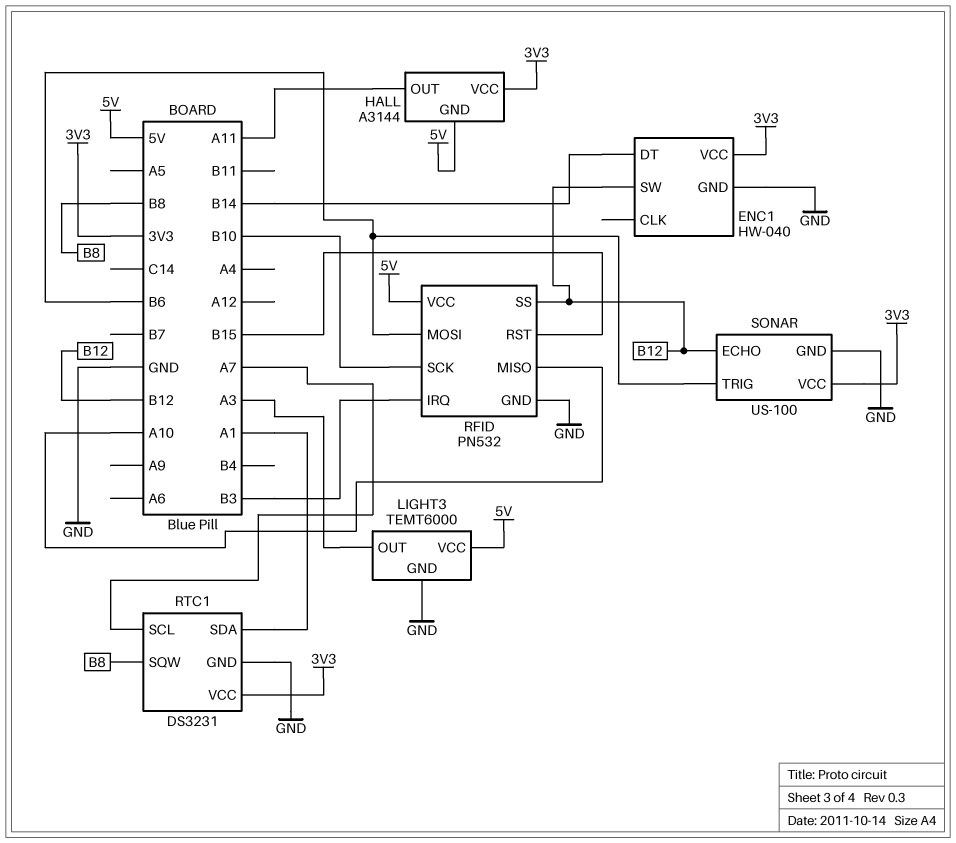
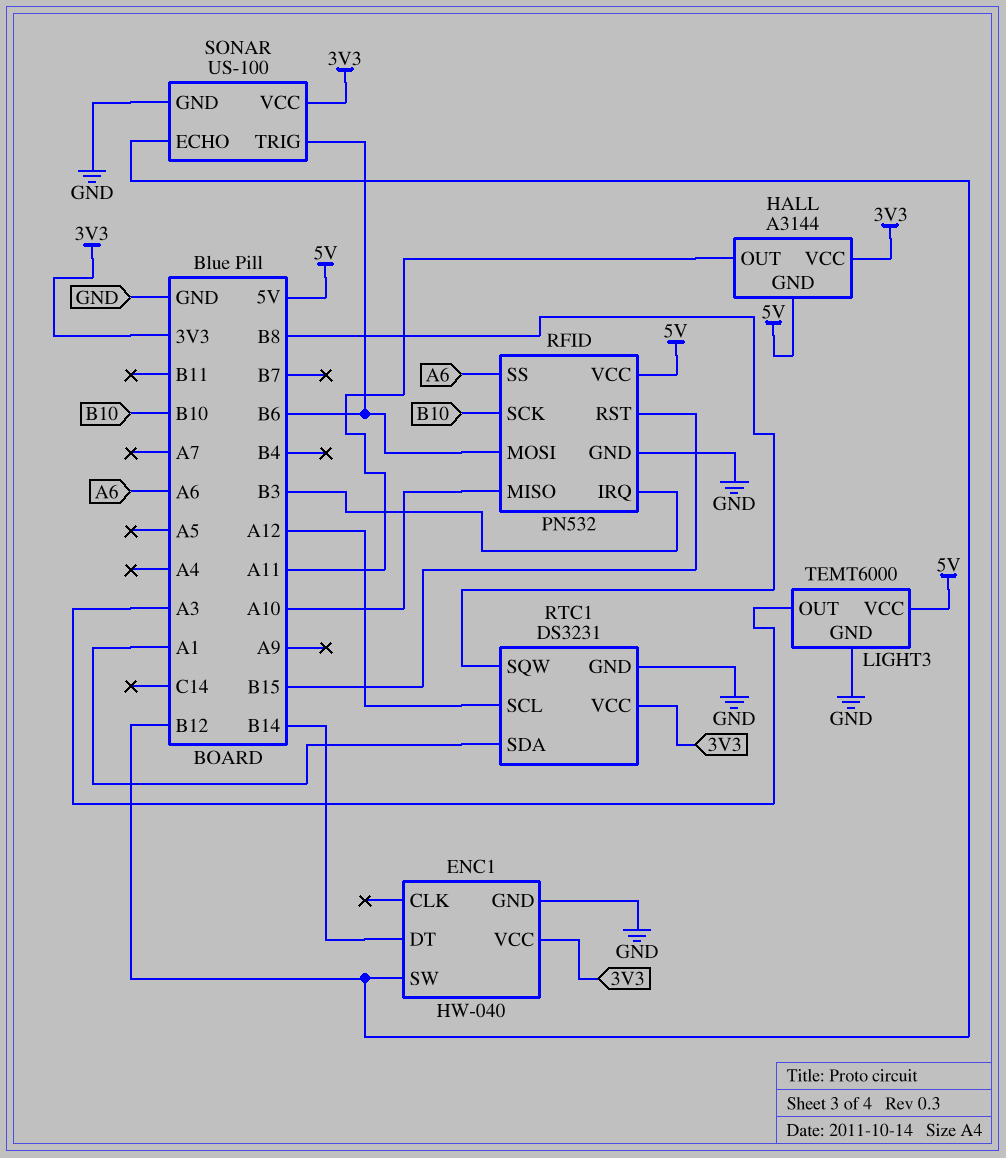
RFID pin SS: B12 -> A6
RTC1 pin SCL: A7 -> A12

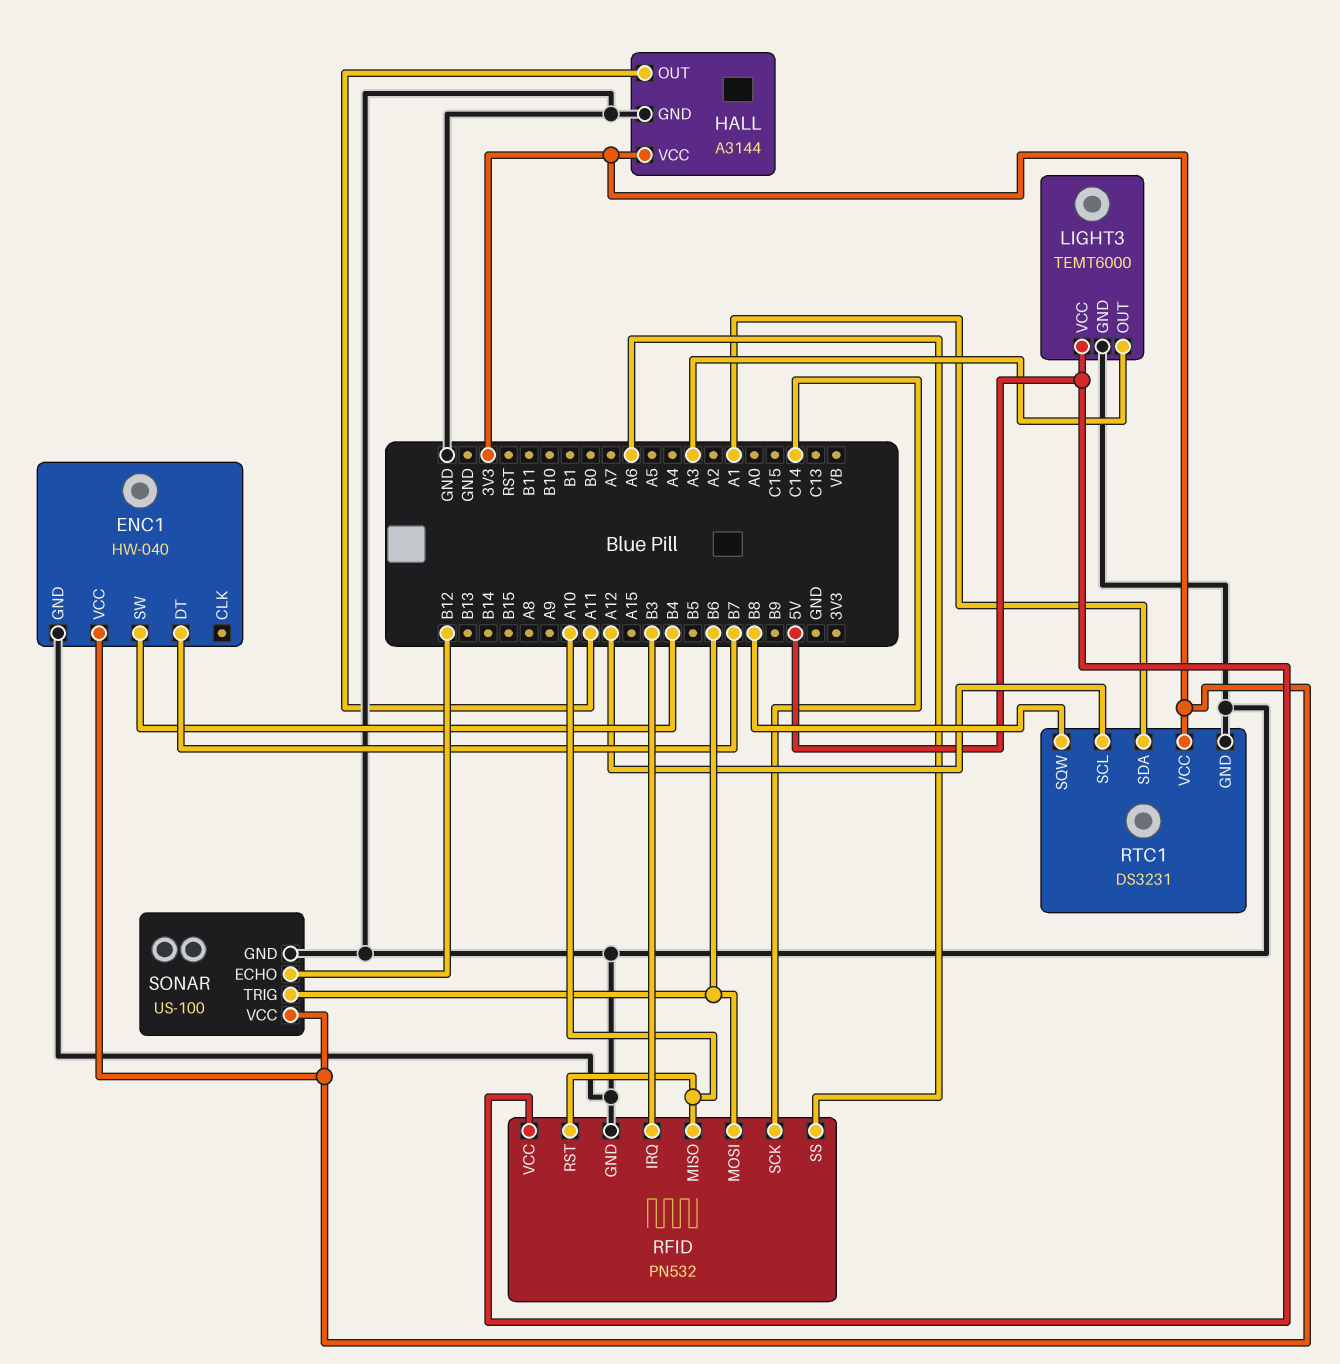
ENC1 pin DT: B14 -> B7
ENC1 pin SW: B12 -> B4
HALL pin GND: 5V -> GND
RFID pin RST: B15 -> A10
RFID pin SCK: B10 -> C14

